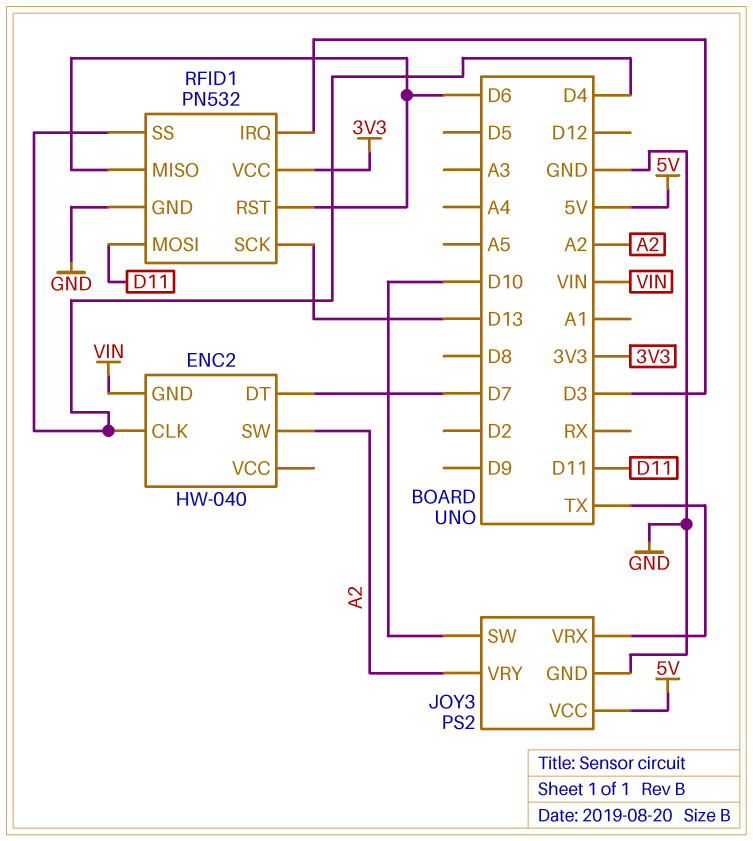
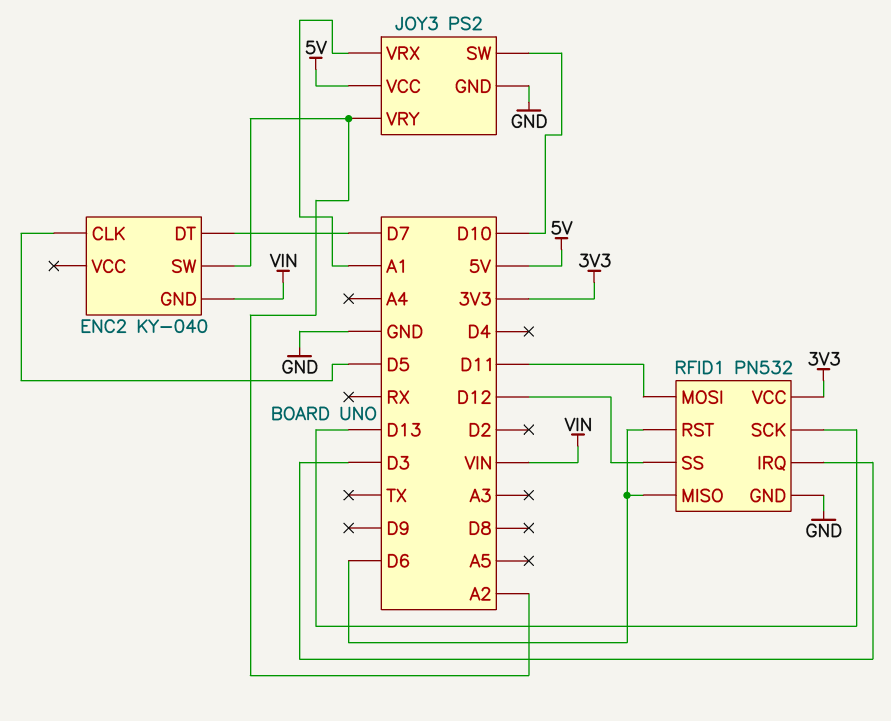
ENC2: HW-040 -> KY-040
ENC2 pin CLK: D4 -> D5
JOY3 pin VRX: TX -> A1
RFID1 pin SS: D4 -> D12

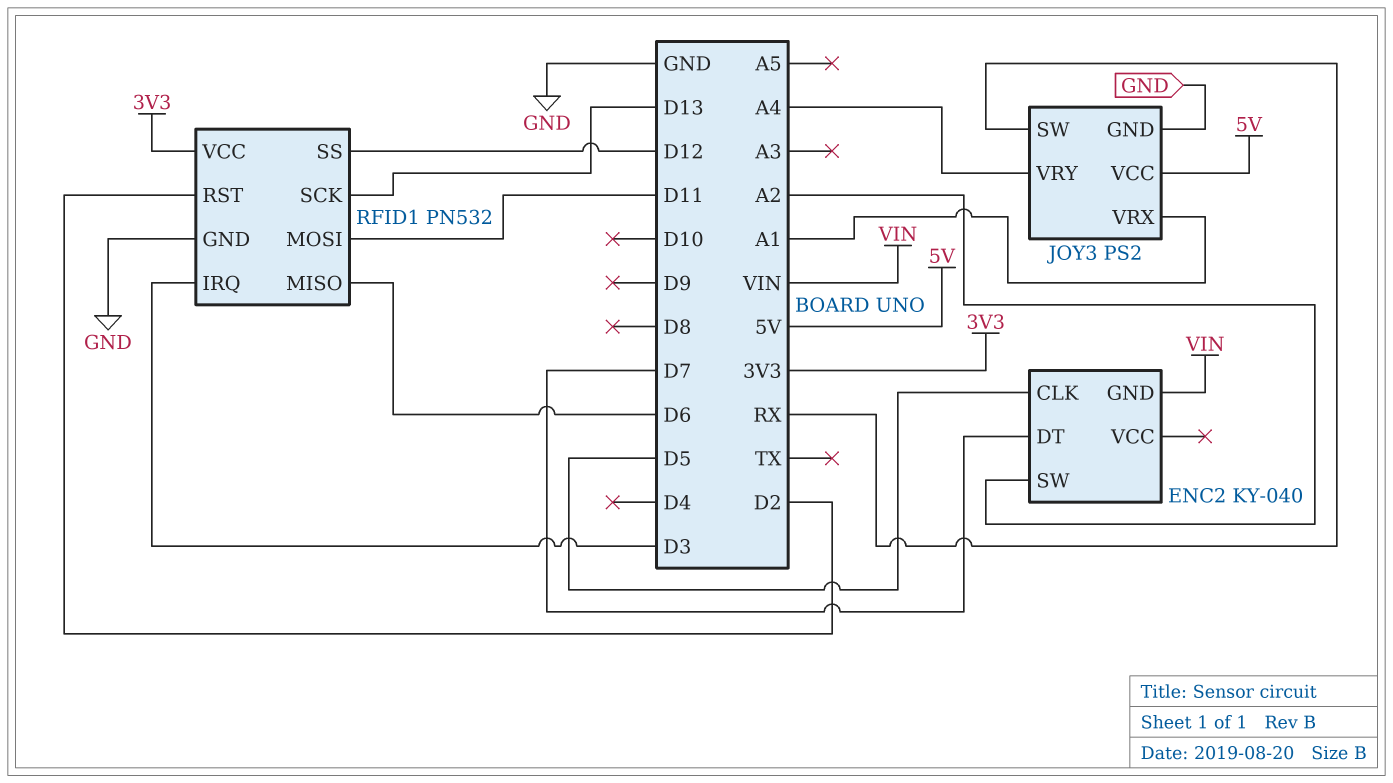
JOY3 pin SW: D10 -> RX
JOY3 pin VRY: A2 -> A4
RFID1 pin RST: D6 -> D2

